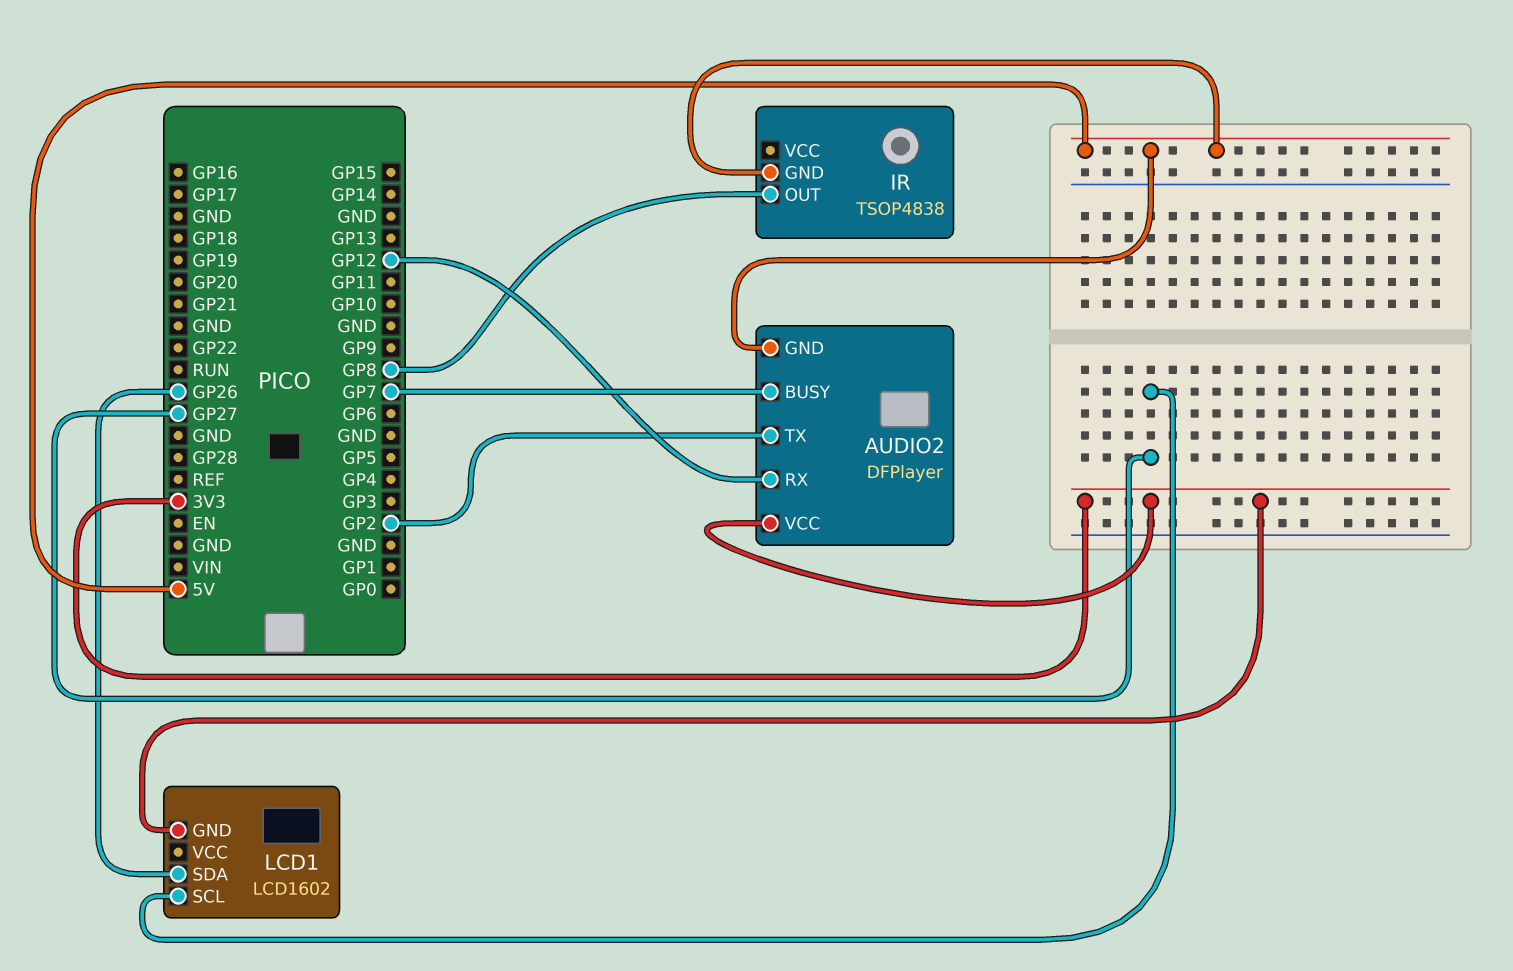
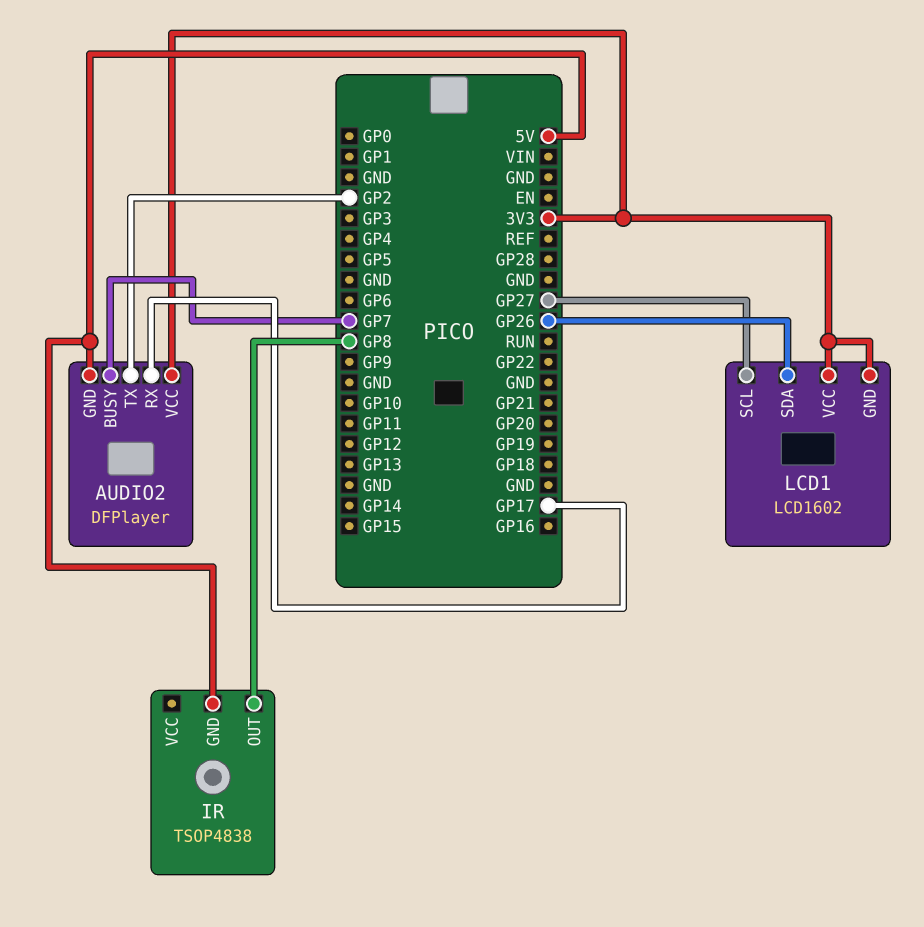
AUDIO2 pin RX: GP12 -> GP17
LCD1 pin VCC: none -> 3V3

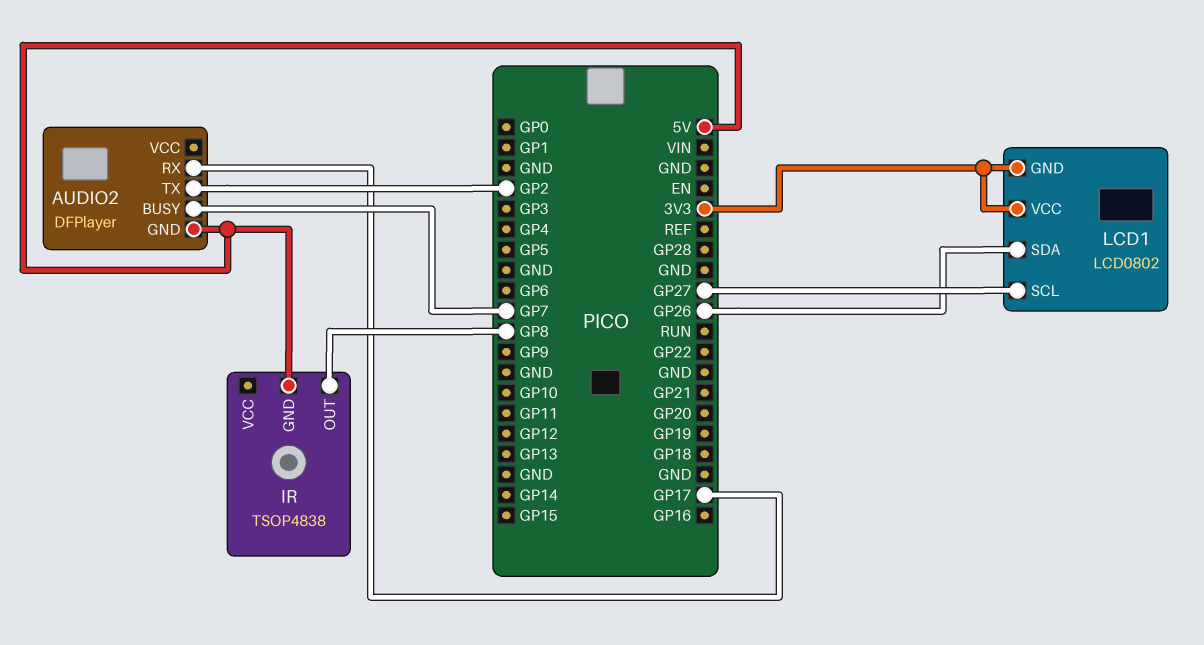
AUDIO2 pin VCC: 3V3 -> none
LCD1: LCD1602 -> LCD0802

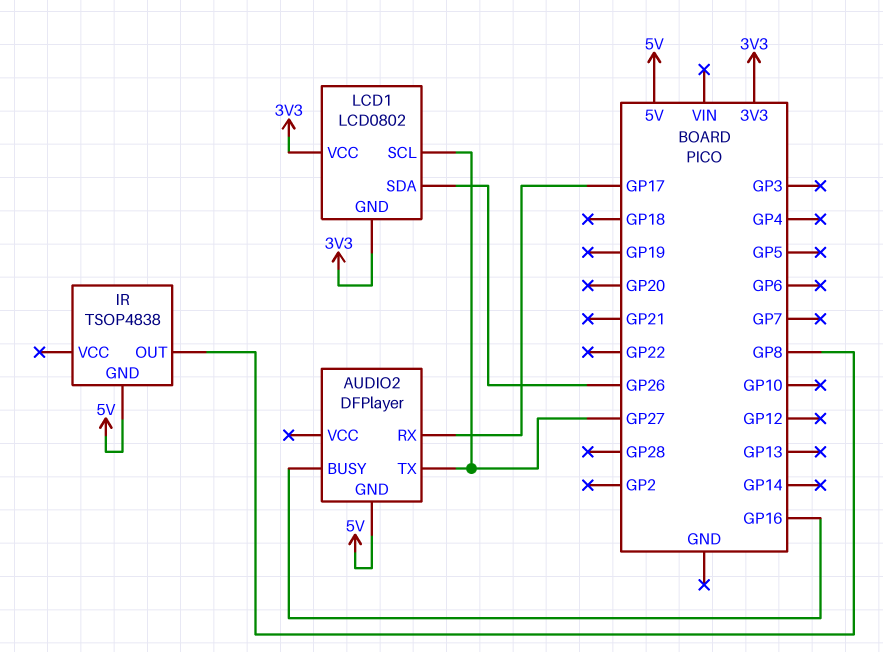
AUDIO2 pin BUSY: GP7 -> GP16
AUDIO2 pin TX: GP2 -> GP27

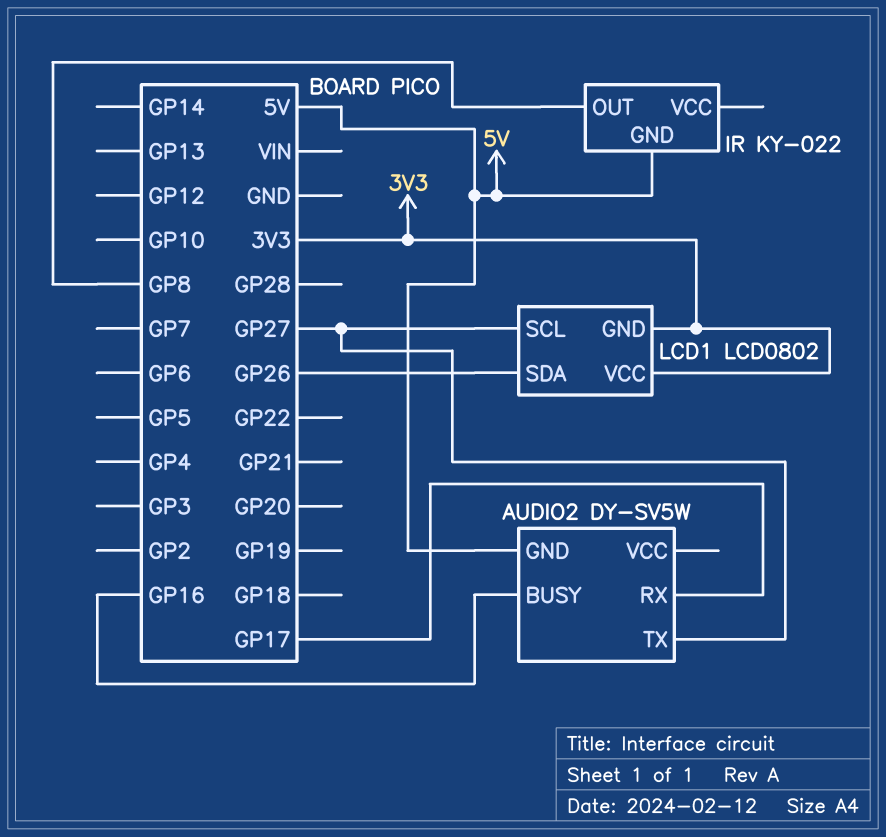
AUDIO2: DFPlayer -> DY-SV5W
IR: TSOP4838 -> KY-022

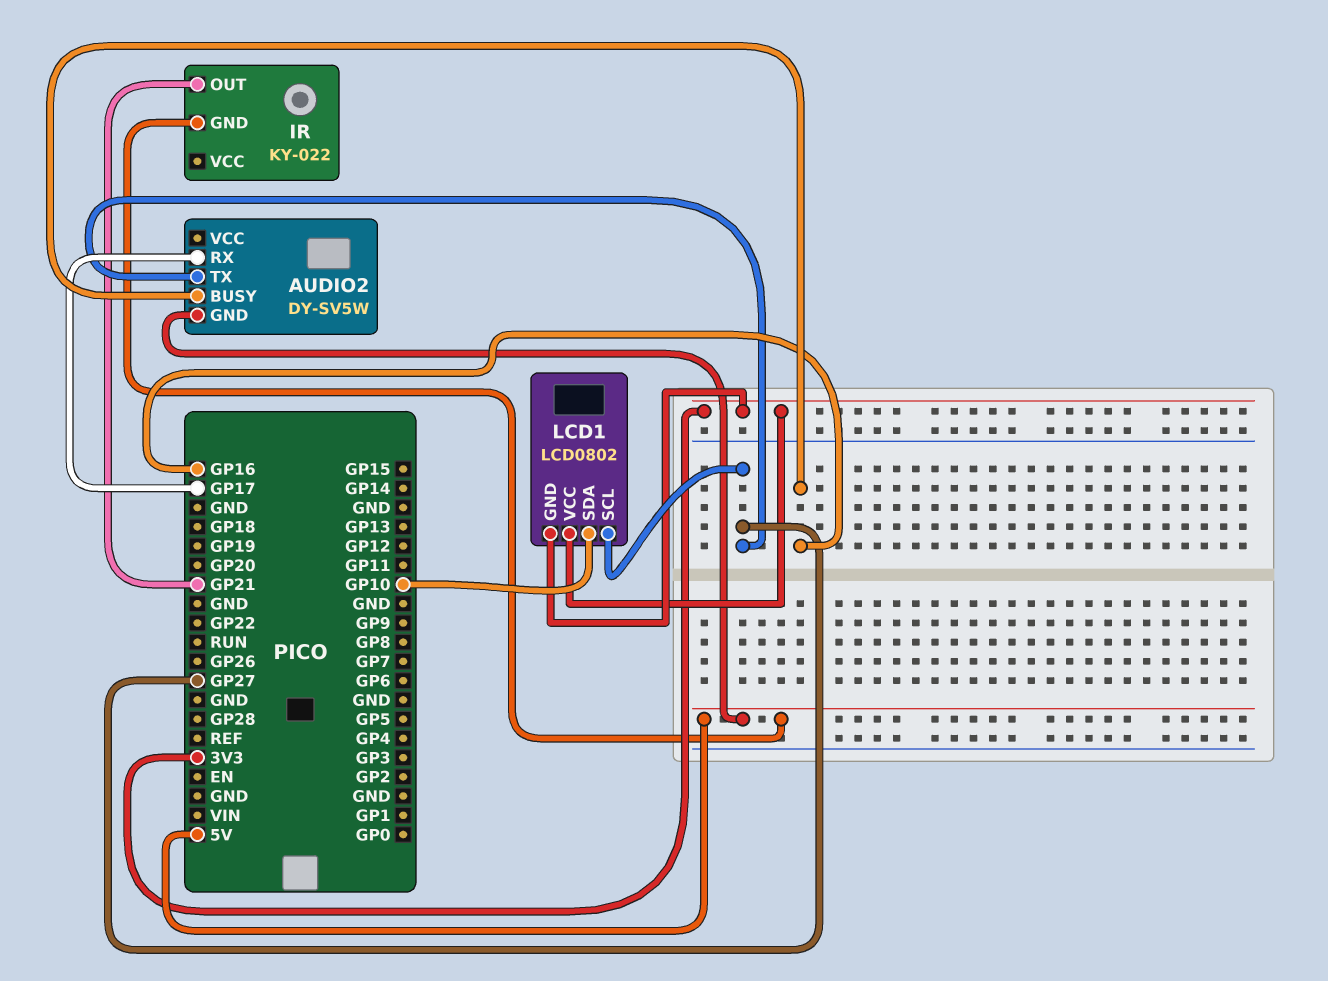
IR pin OUT: GP8 -> GP21
LCD1 pin SDA: GP26 -> GP10

